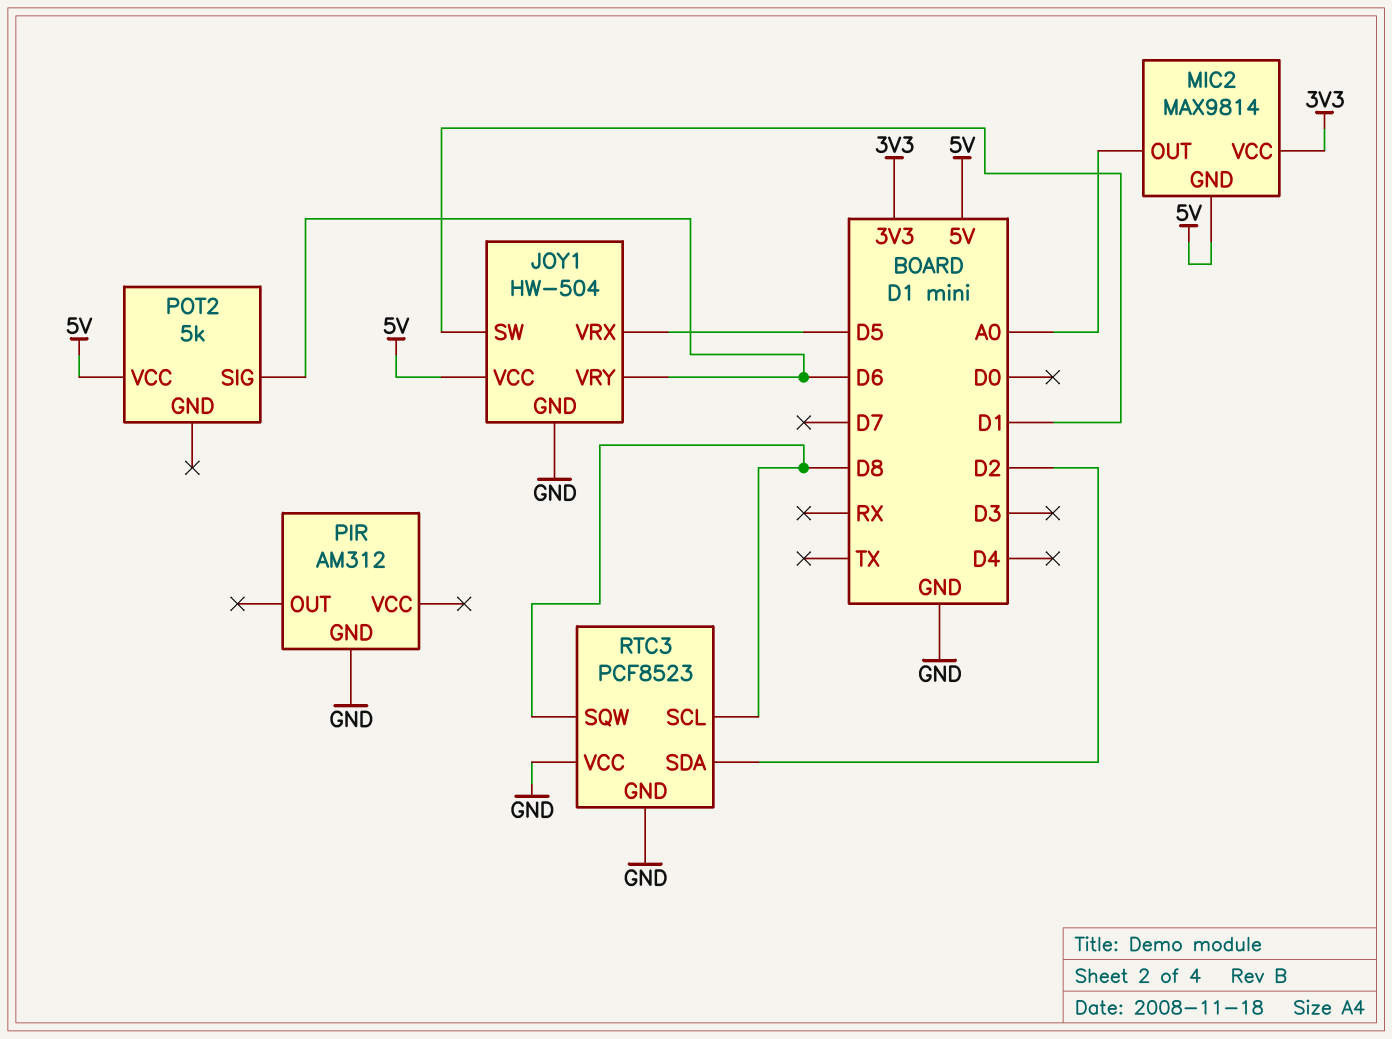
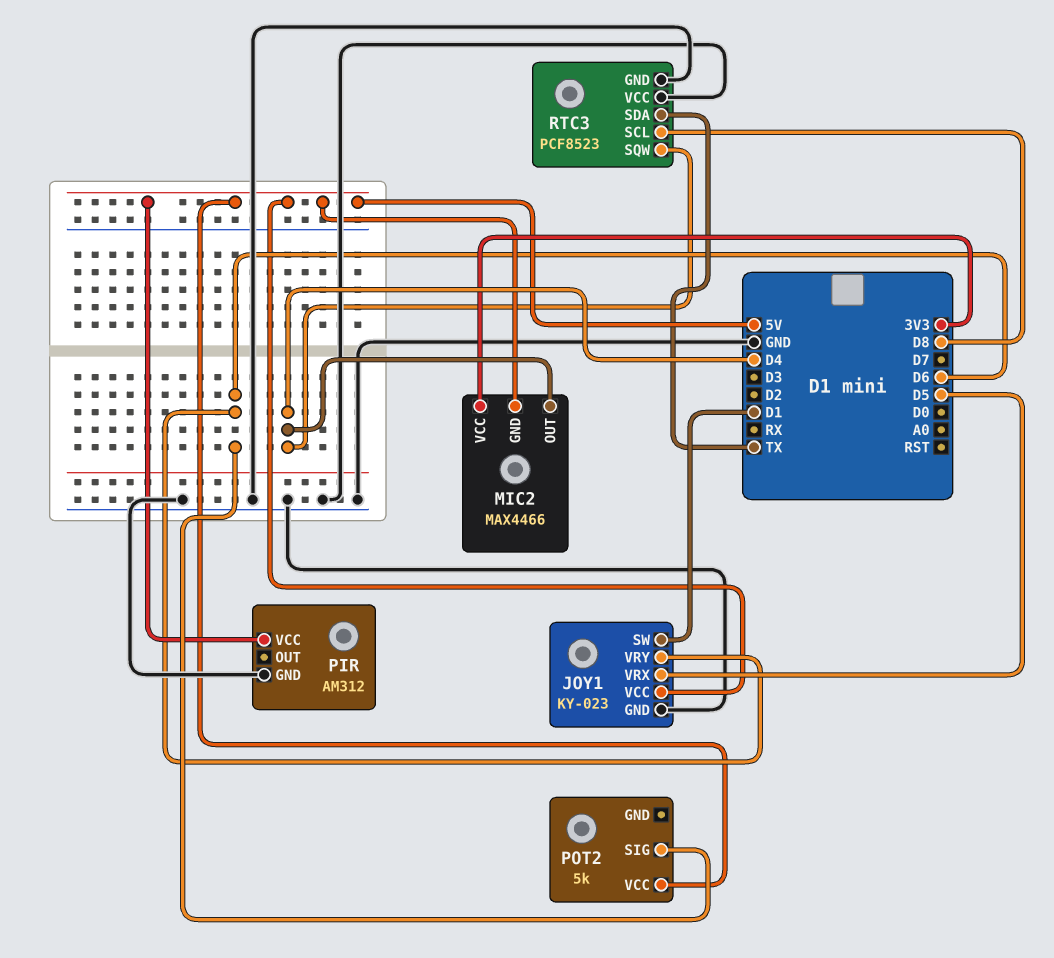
JOY1: HW-504 -> KY-023
MIC2: MAX9814 -> MAX4466
MIC2 pin OUT: A0 -> D4
PIR pin VCC: none -> 5V
RTC3 pin SDA: D2 -> TX
RTC3 pin SQW: D8 -> D4

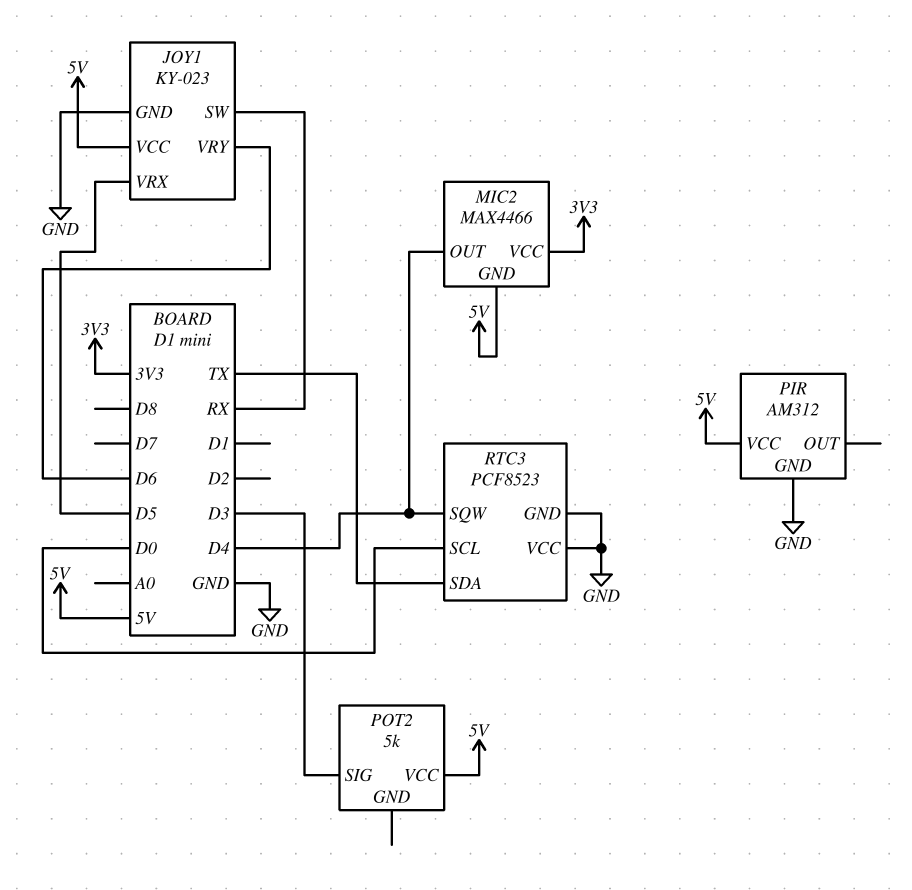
JOY1 pin SW: D1 -> RX
POT2 pin SIG: D6 -> D3
RTC3 pin SCL: D8 -> D0

